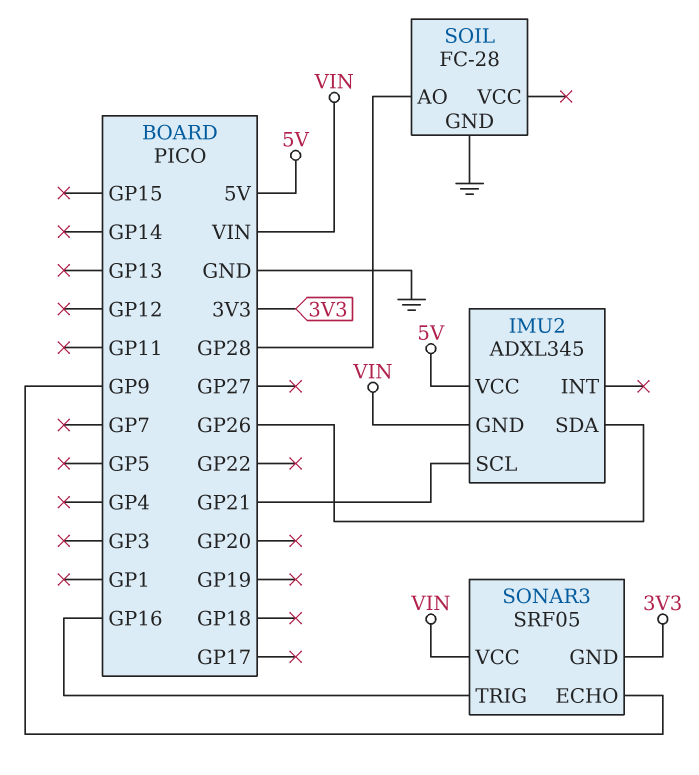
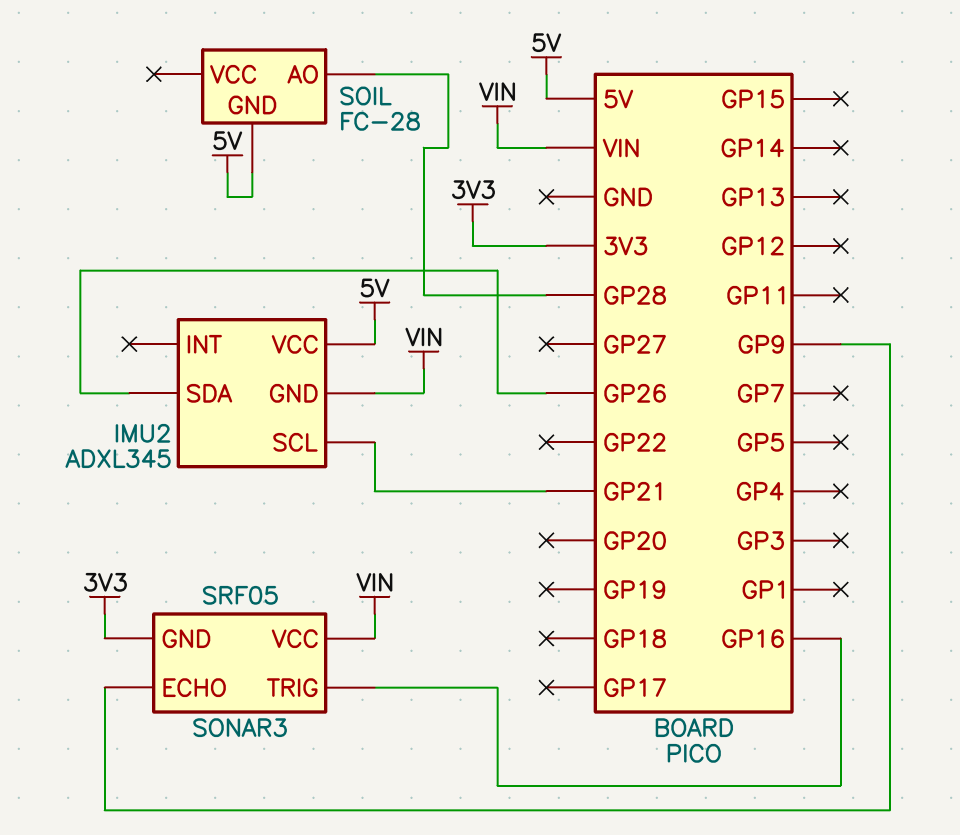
SOIL pin GND: GND -> 5V

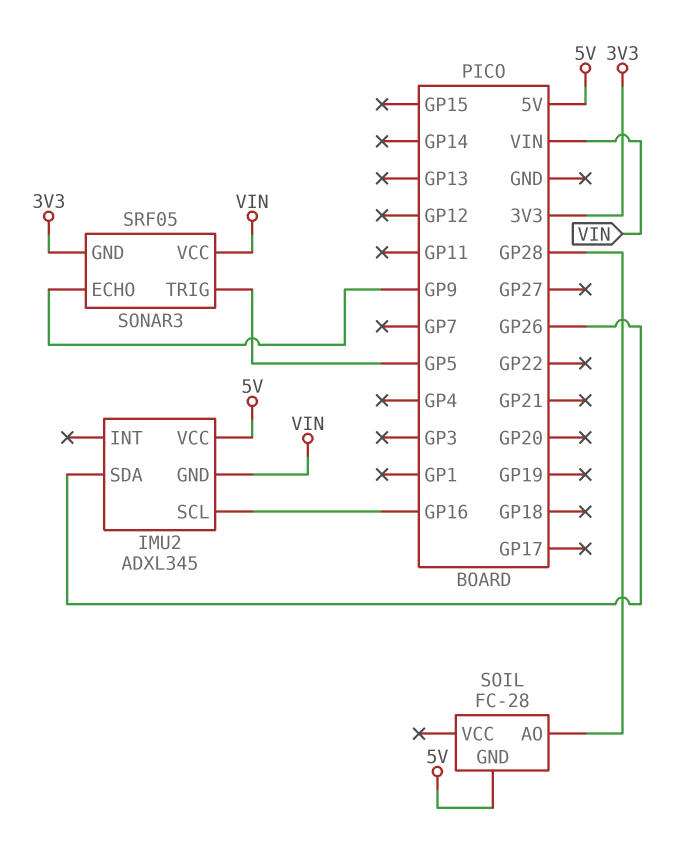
IMU2 pin SCL: GP21 -> GP16
SONAR3 pin TRIG: GP16 -> GP5

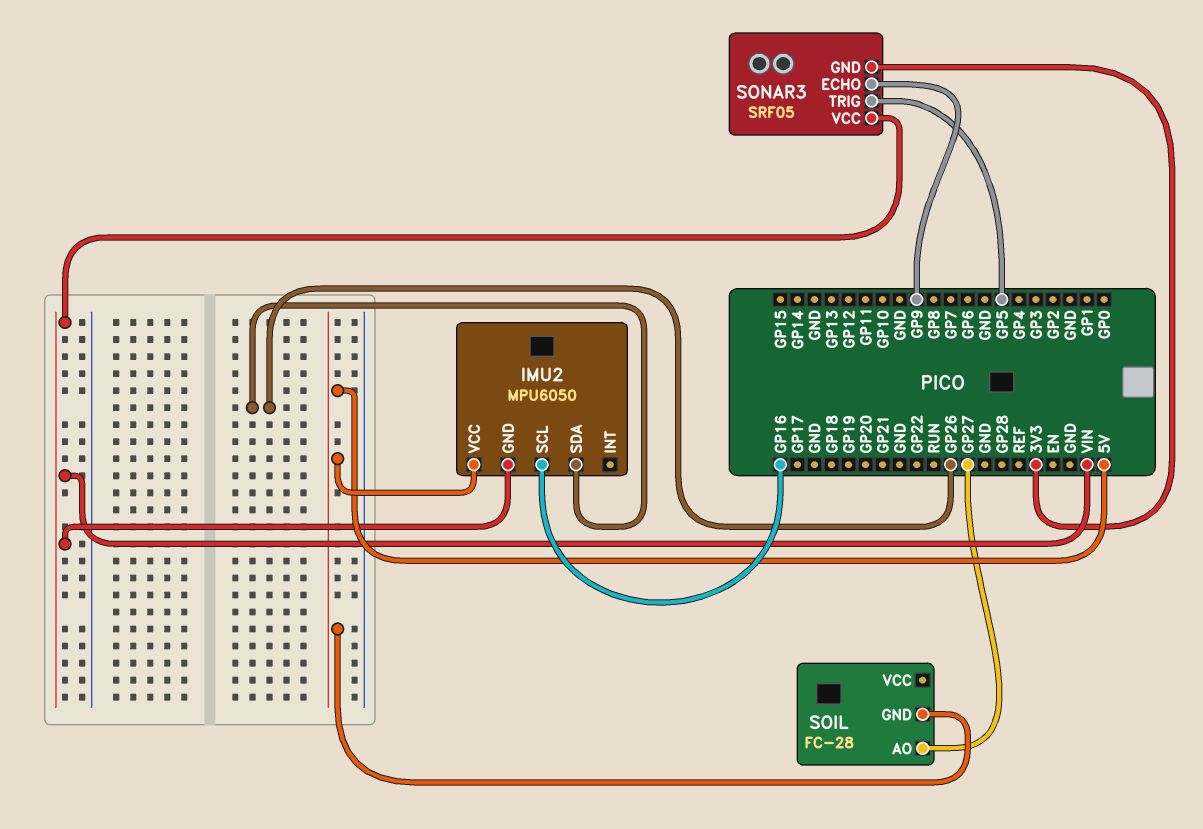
IMU2: ADXL345 -> MPU6050
SOIL pin AO: GP28 -> GP27

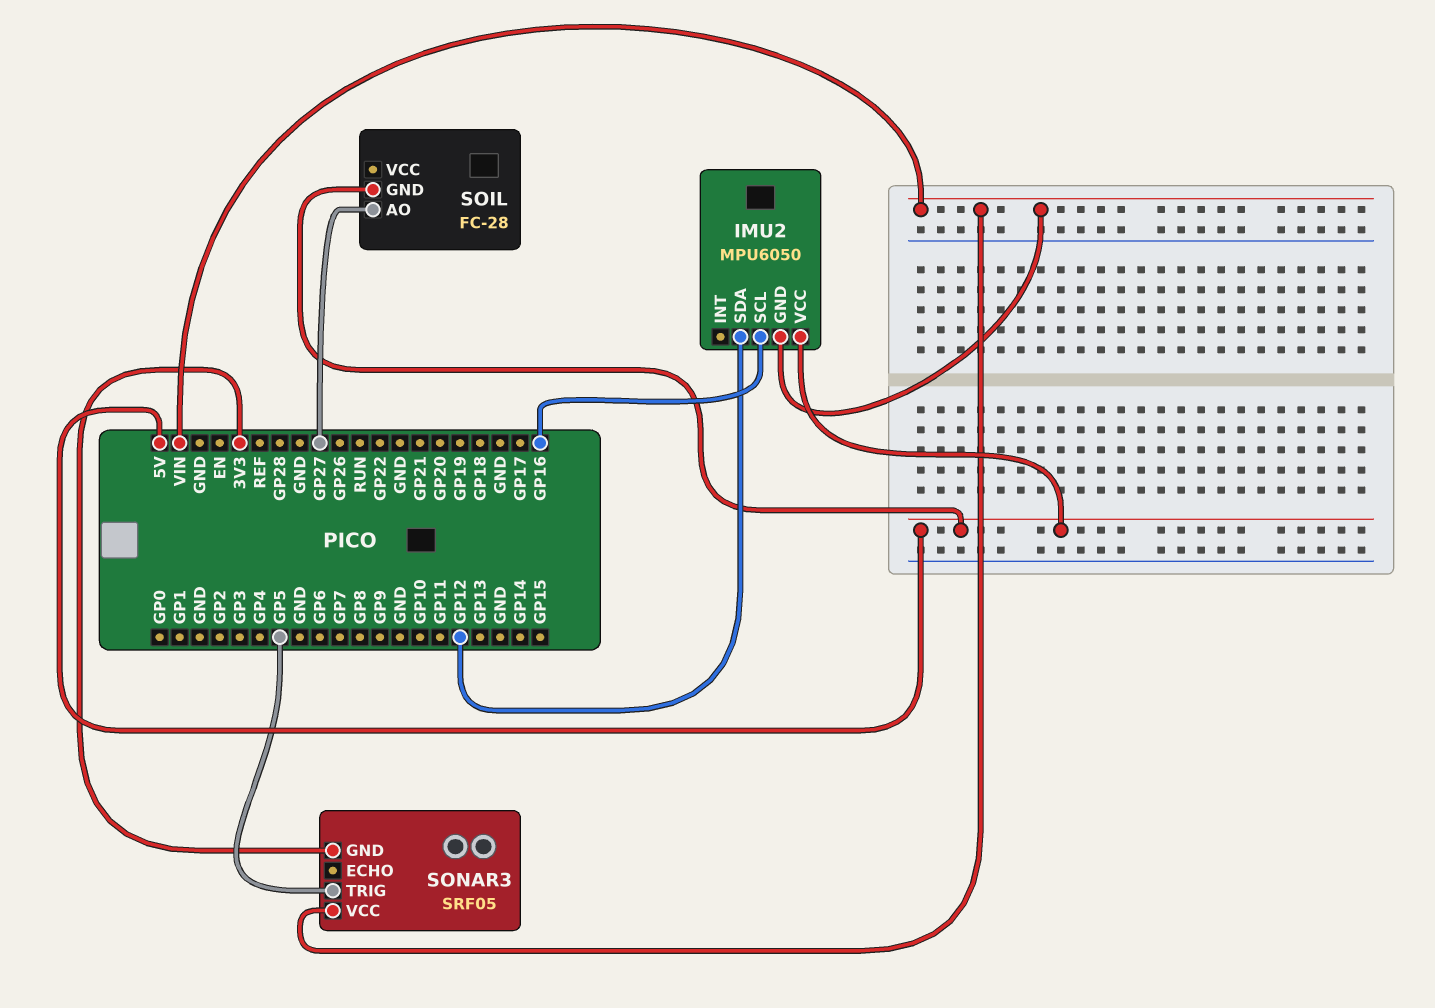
IMU2 pin SDA: GP26 -> GP12
SONAR3 pin ECHO: GP9 -> none

